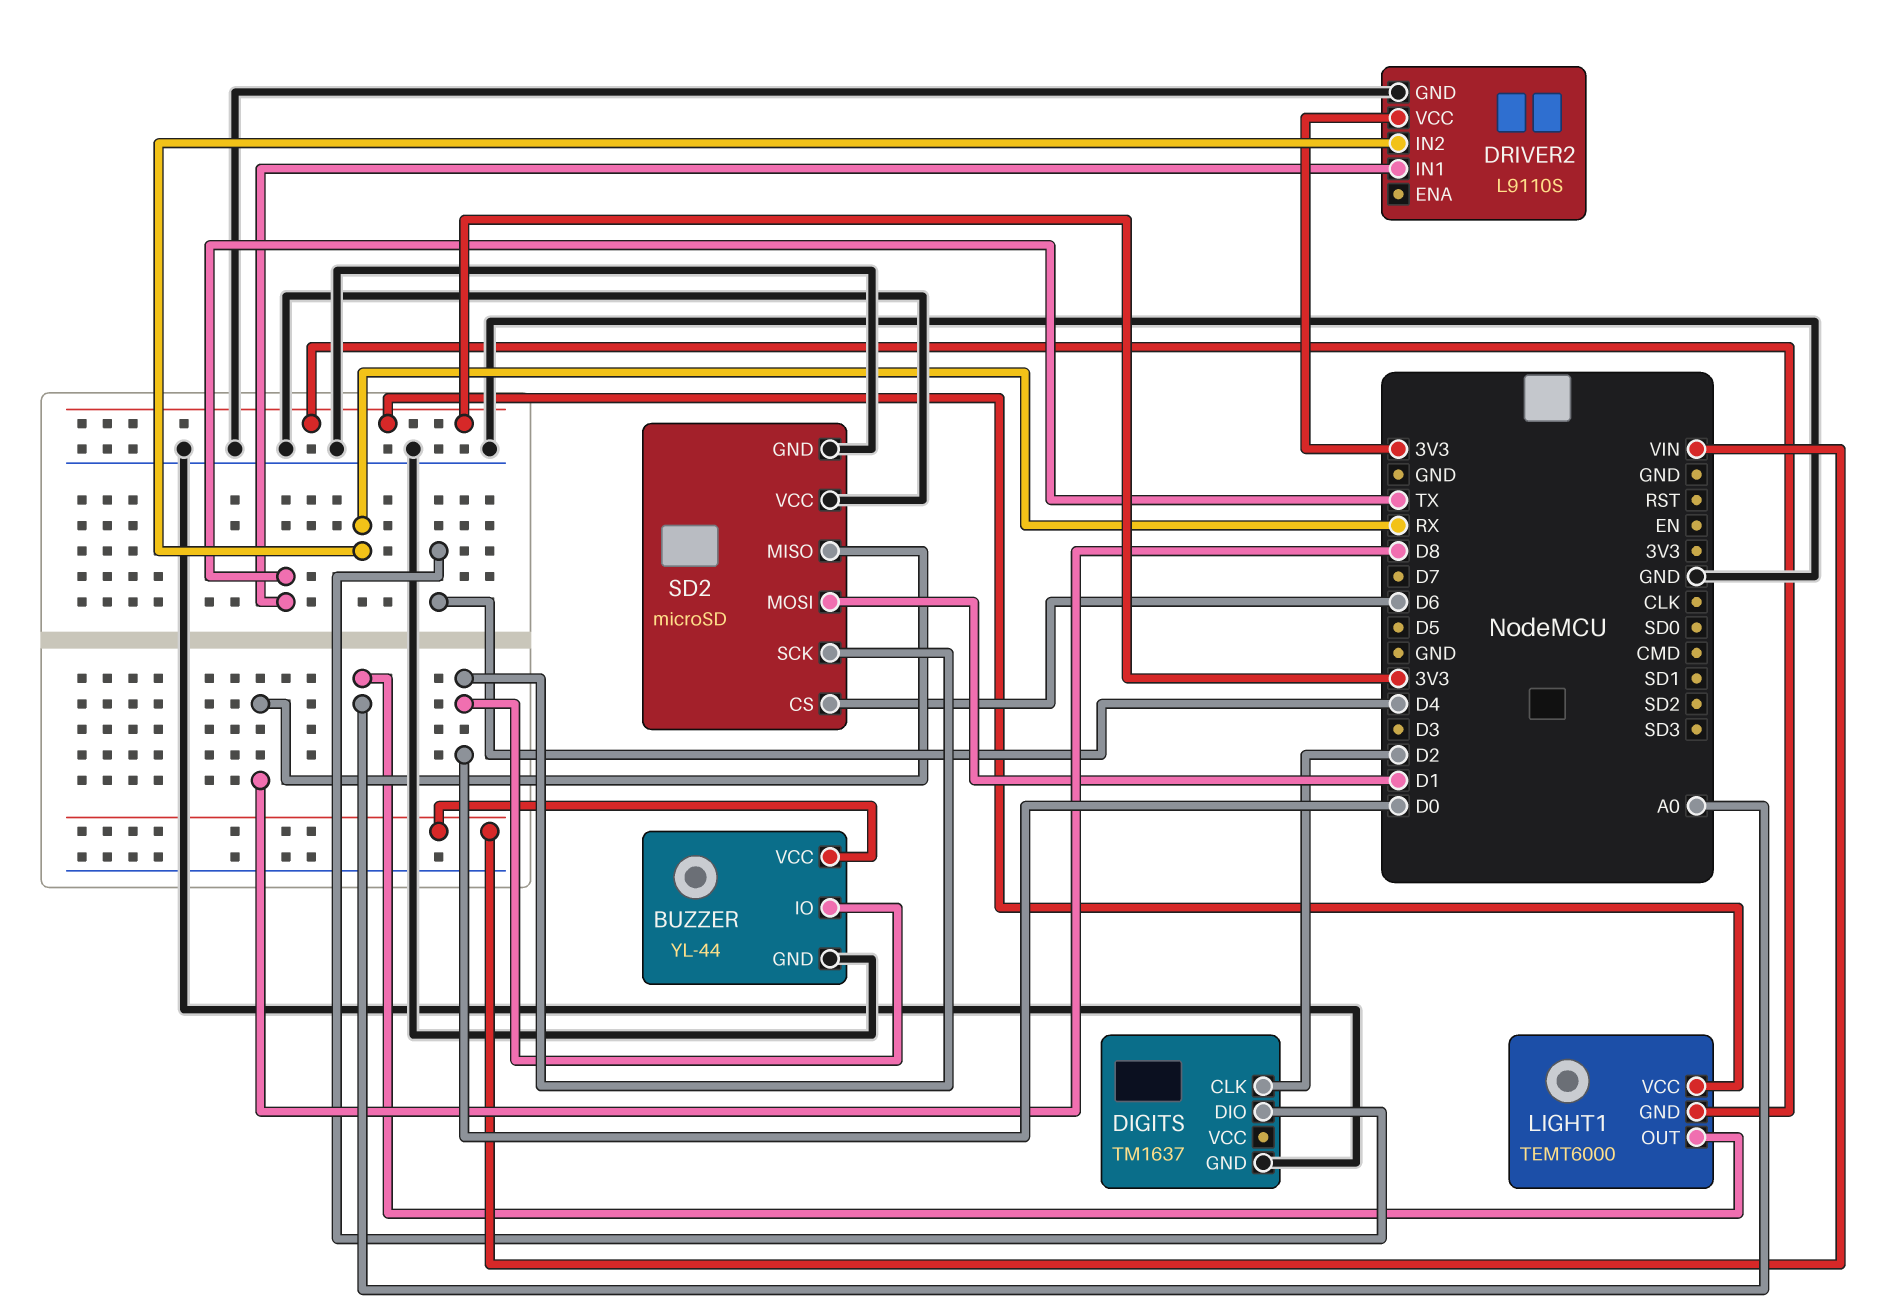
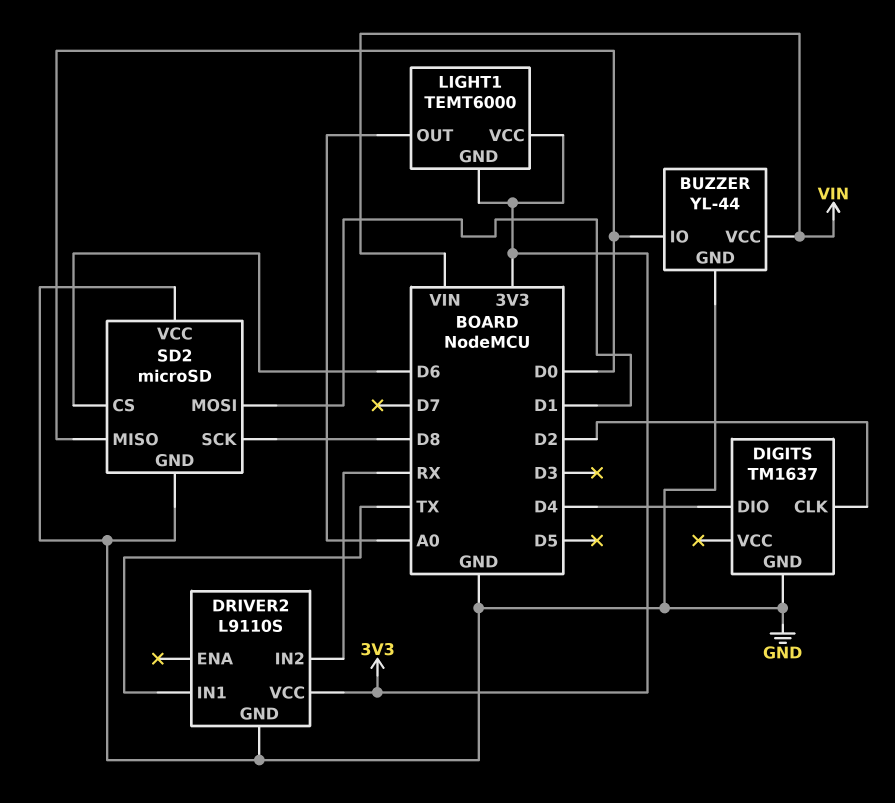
SD2 pin MISO: D8 -> D0
SD2 pin SCK: D0 -> D8

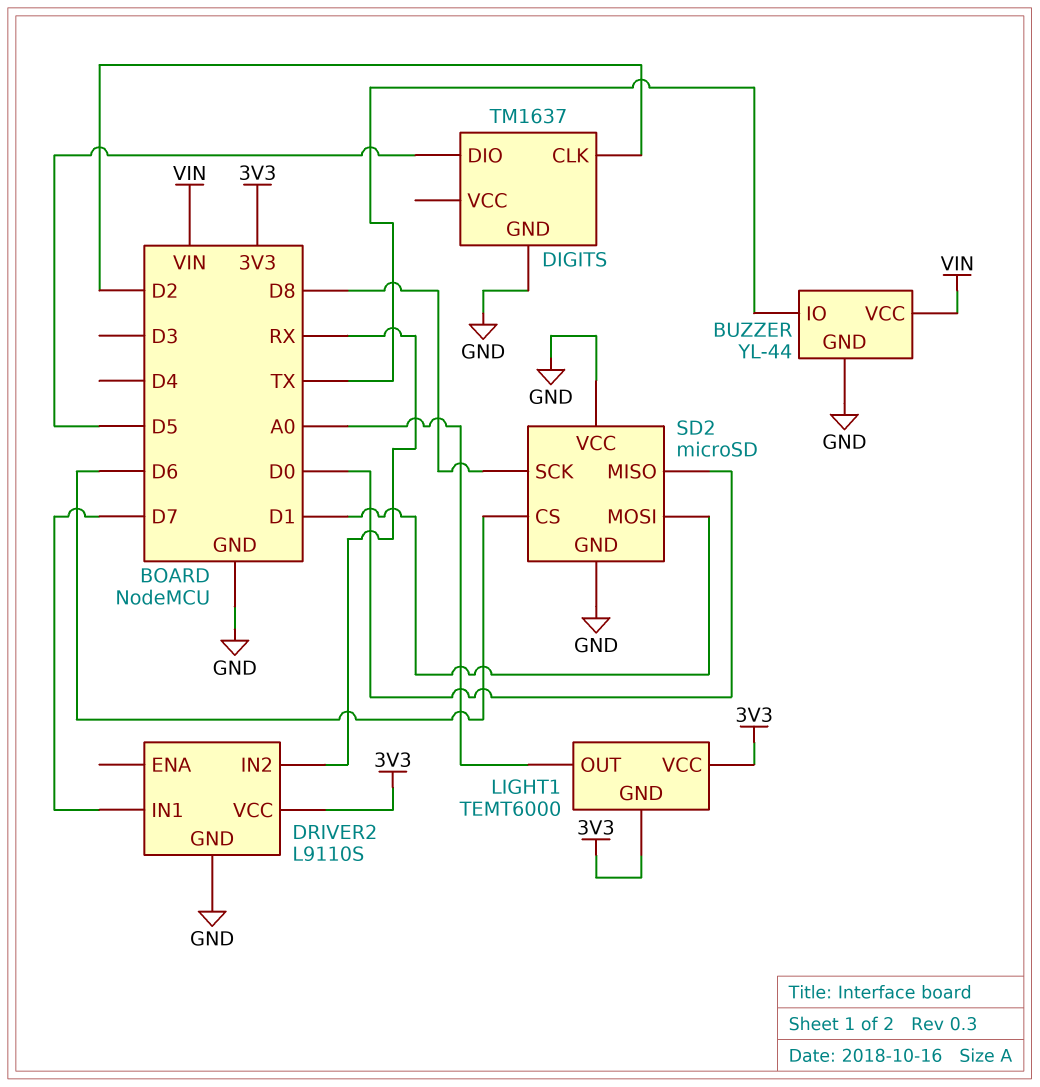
BUZZER pin IO: D0 -> TX
DIGITS pin DIO: D4 -> D5
DRIVER2 pin IN1: TX -> D7

